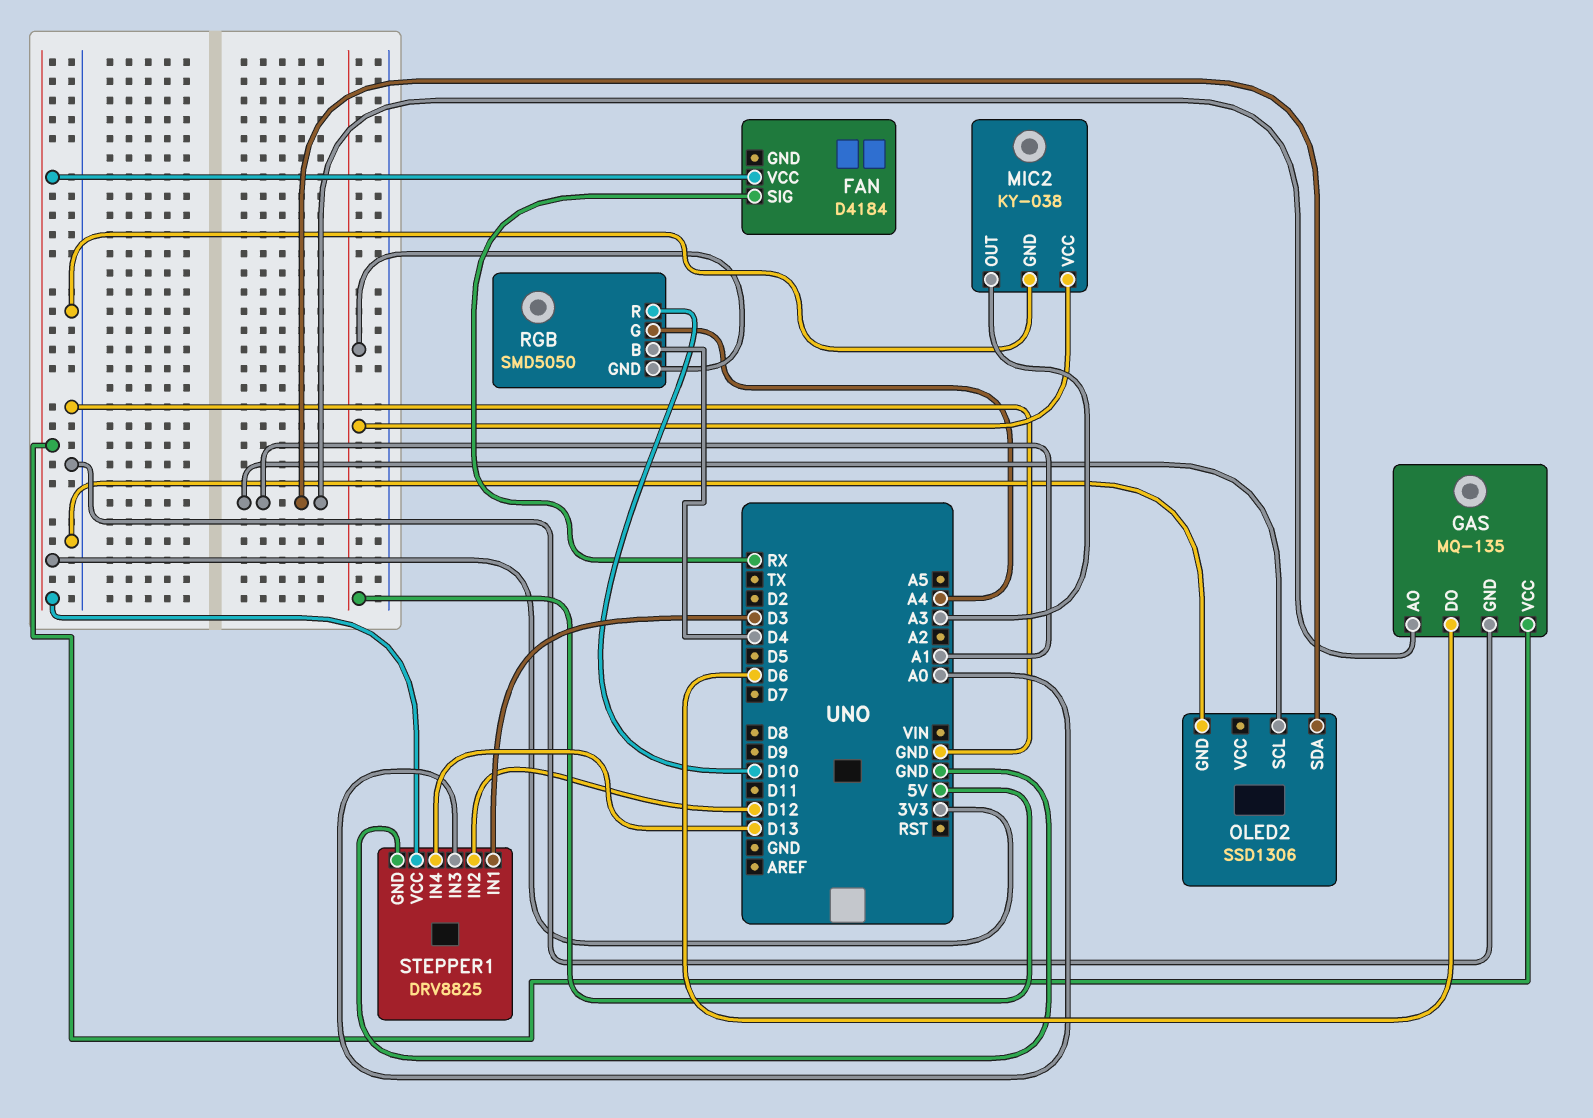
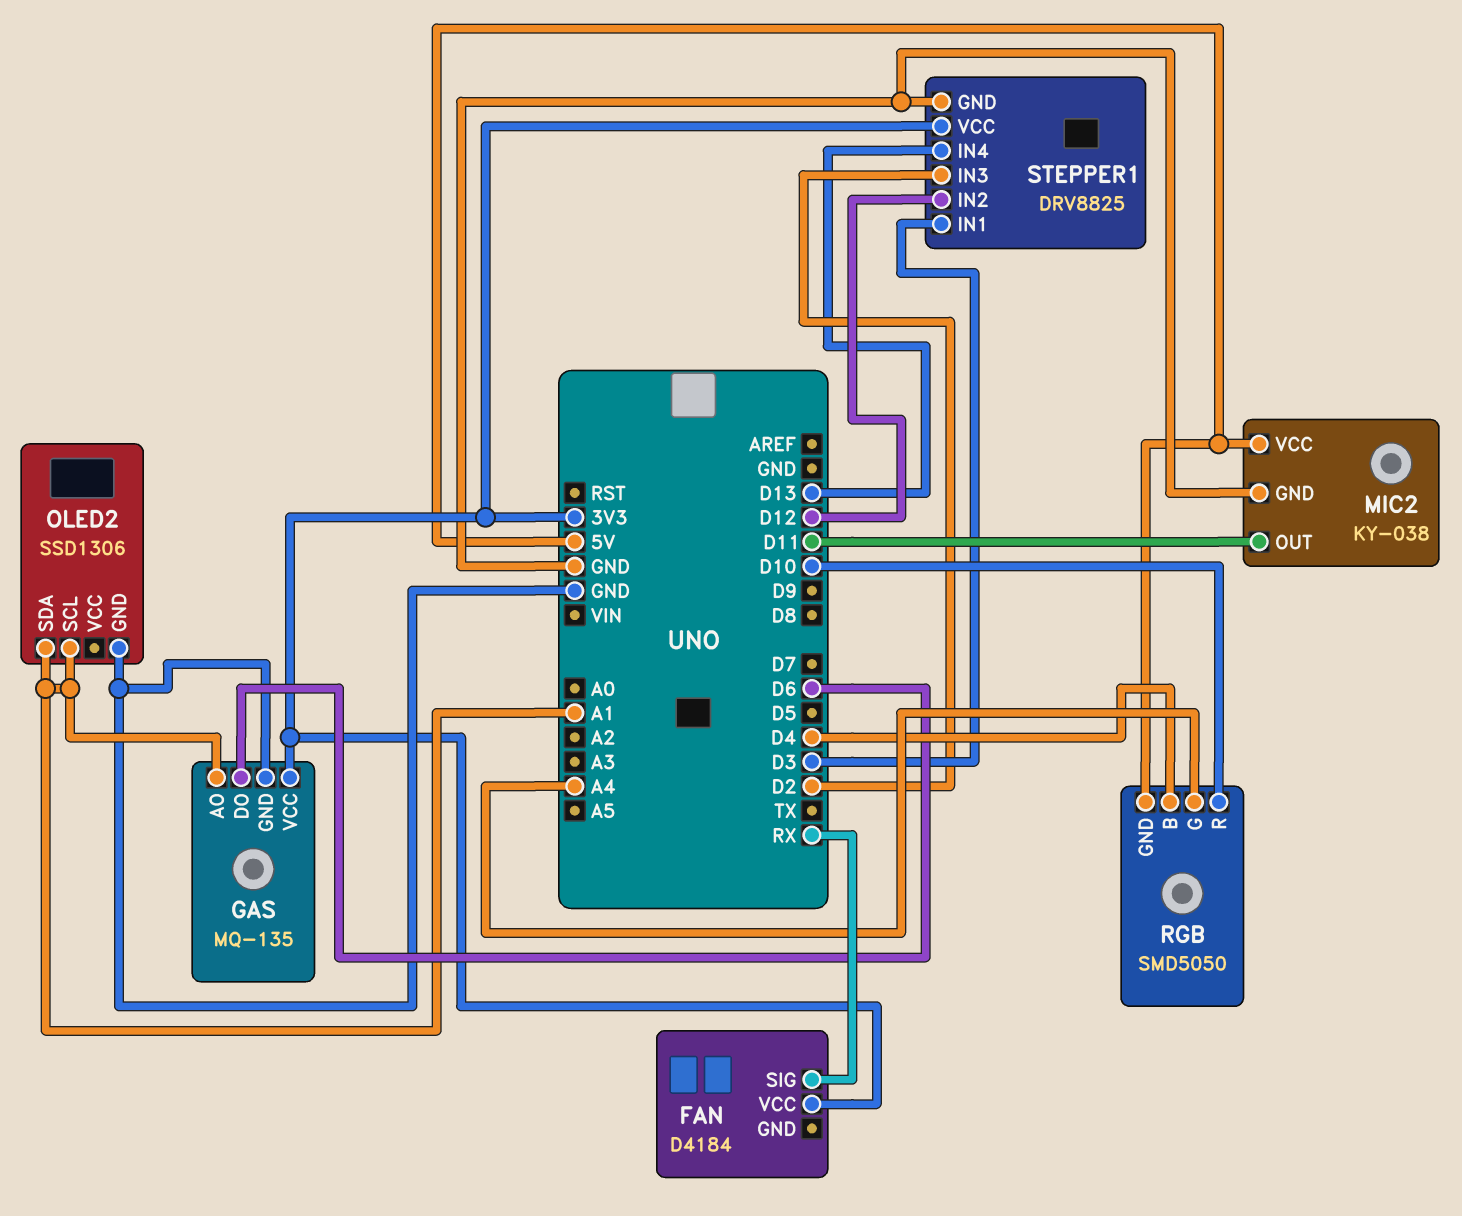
MIC2 pin OUT: A3 -> D11
STEPPER1 pin IN3: A0 -> D2

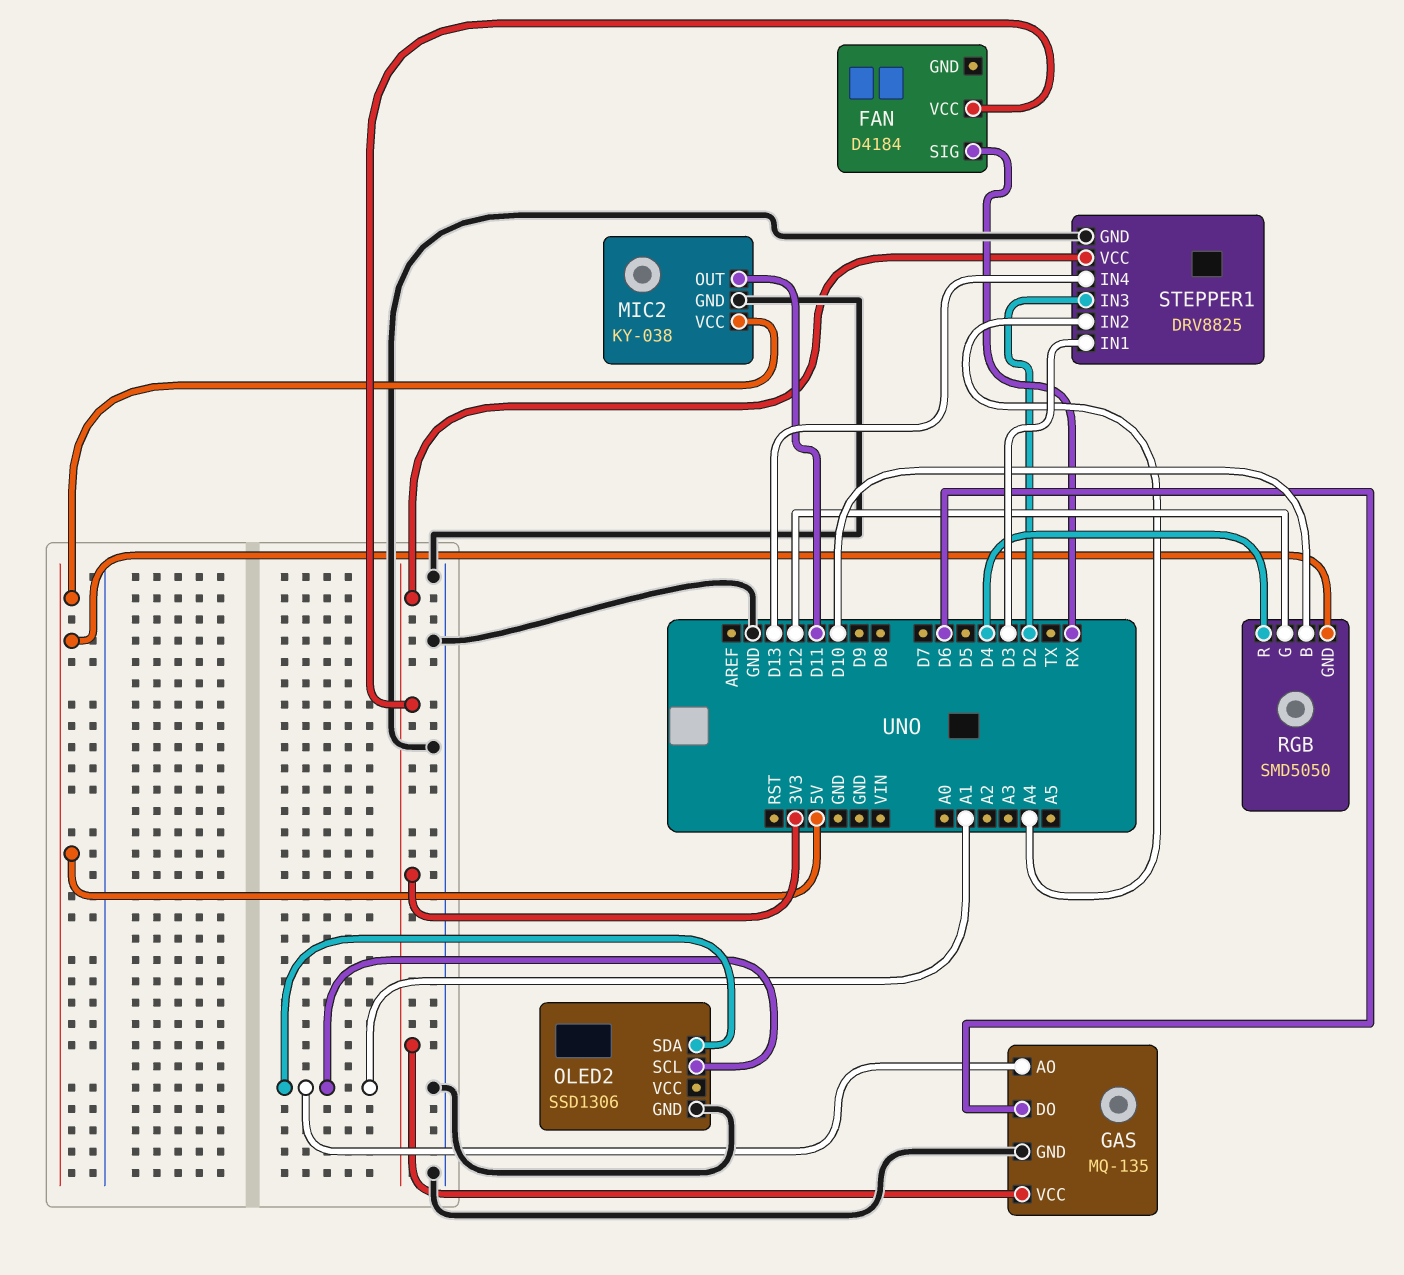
RGB pin B: D4 -> D10
RGB pin G: A4 -> D12
RGB pin R: D10 -> D4
STEPPER1 pin IN2: D12 -> A4

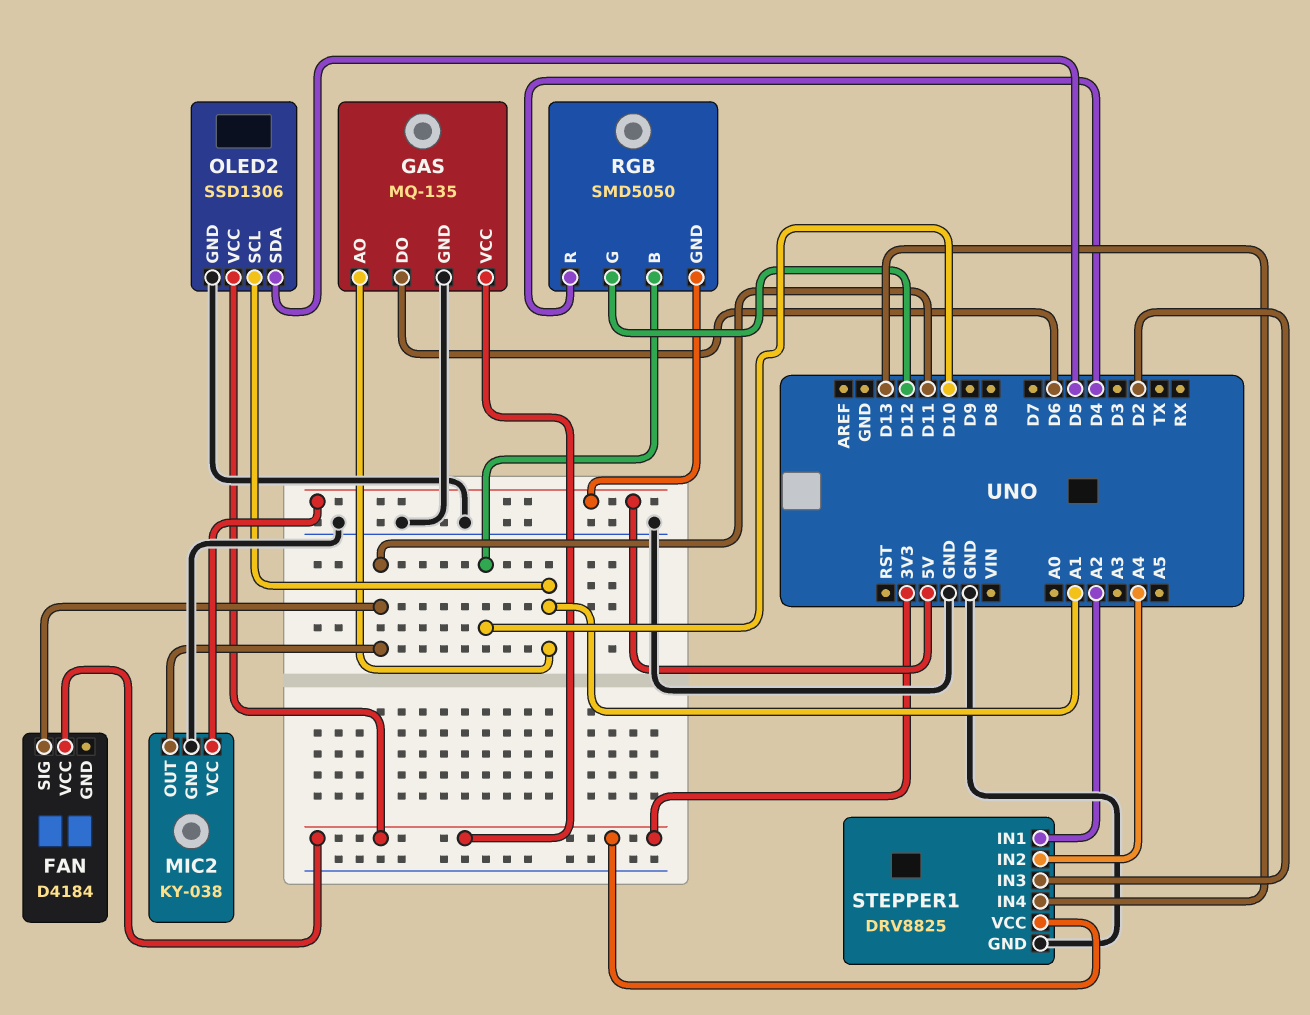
FAN pin SIG: RX -> D11
OLED2 pin SDA: A1 -> D5
OLED2 pin VCC: none -> 3V3
STEPPER1 pin IN1: D3 -> A2

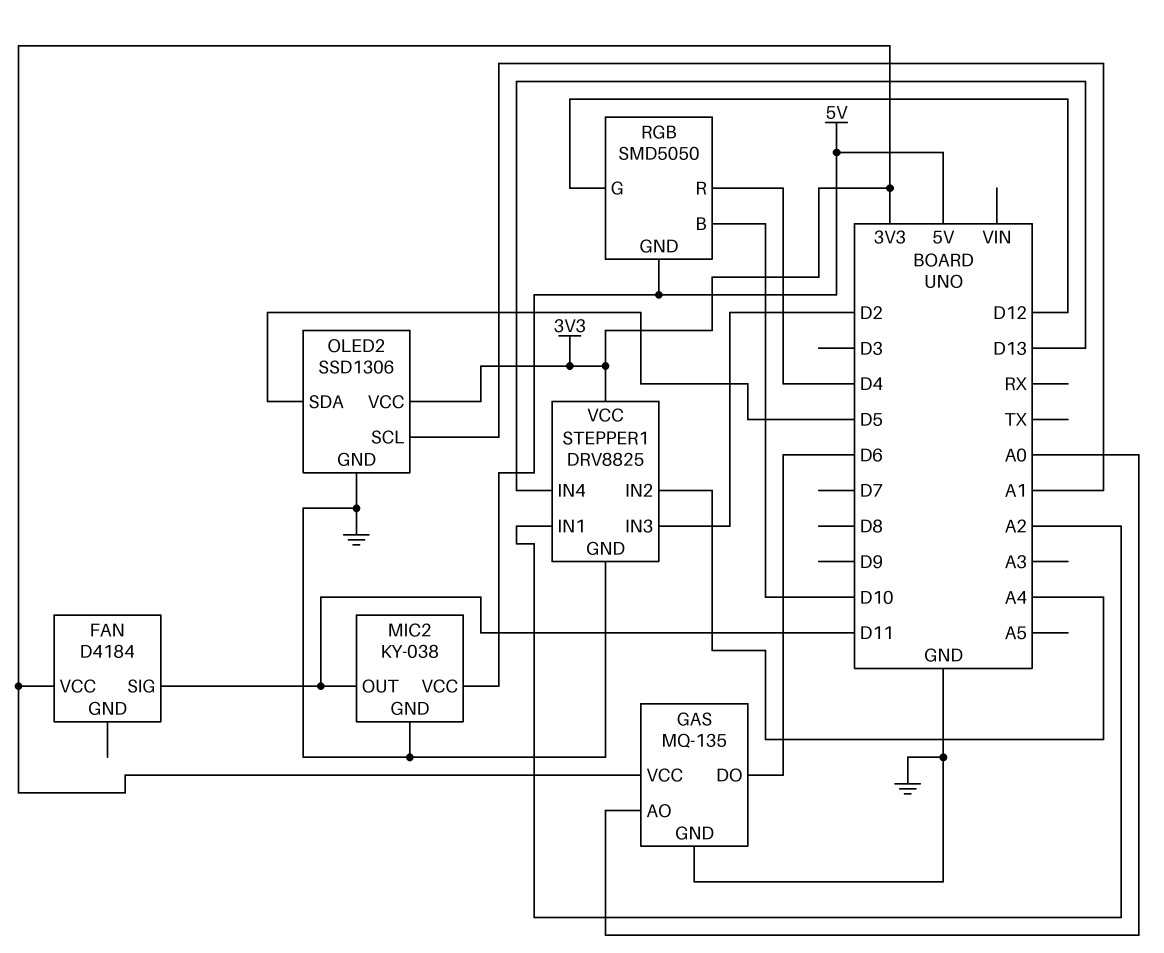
GAS pin AO: A1 -> A0

